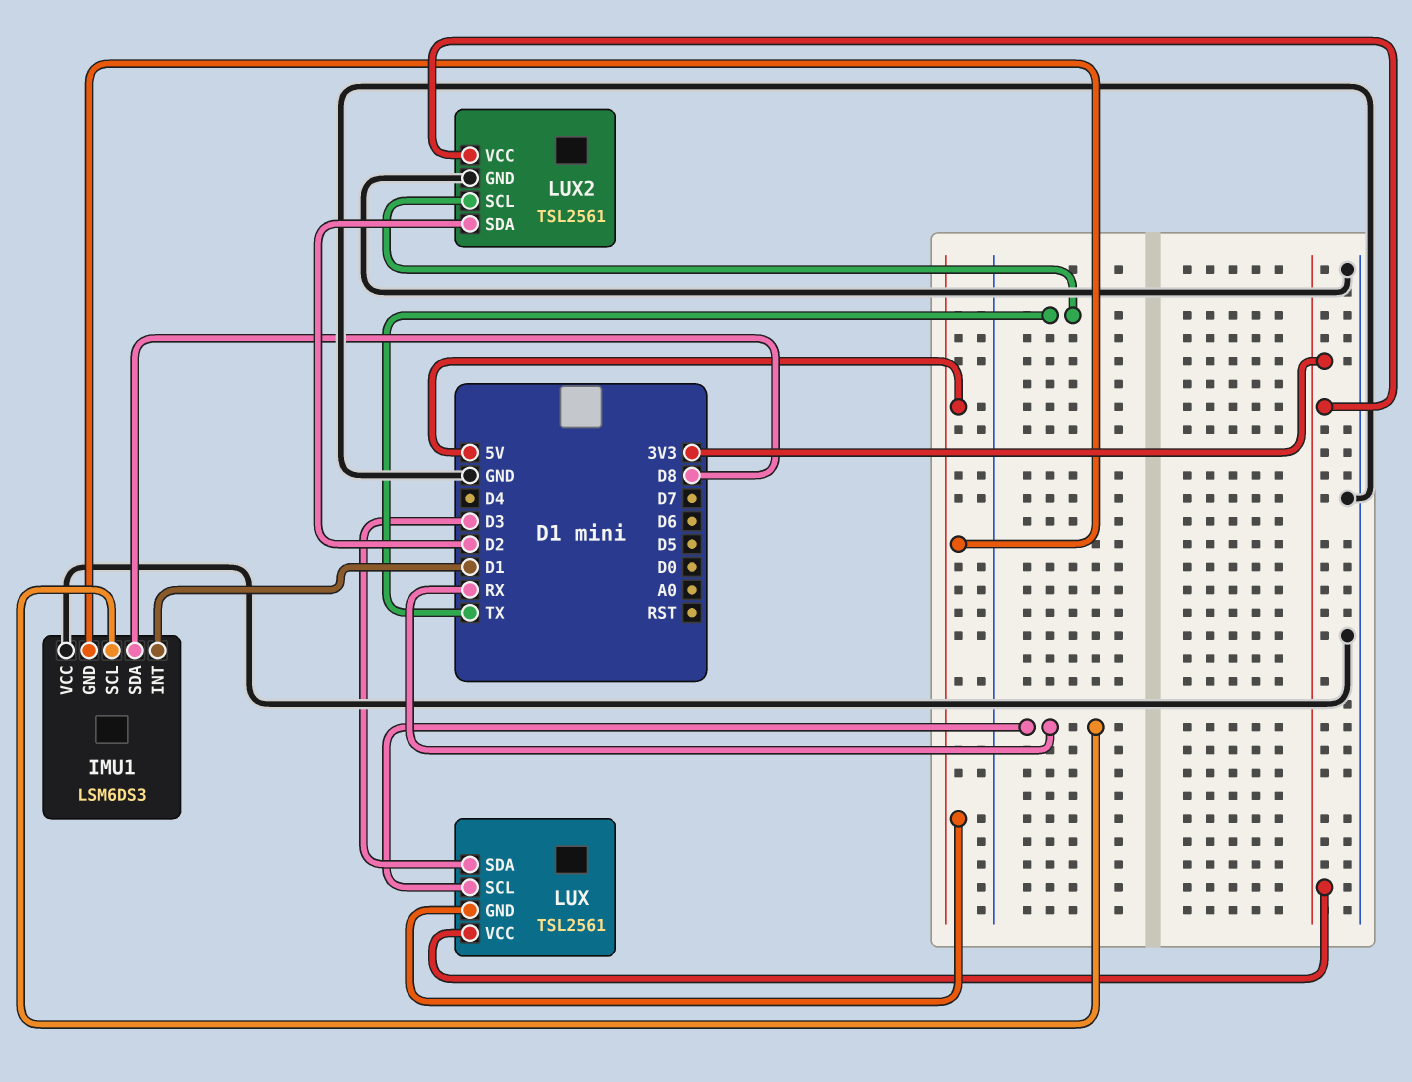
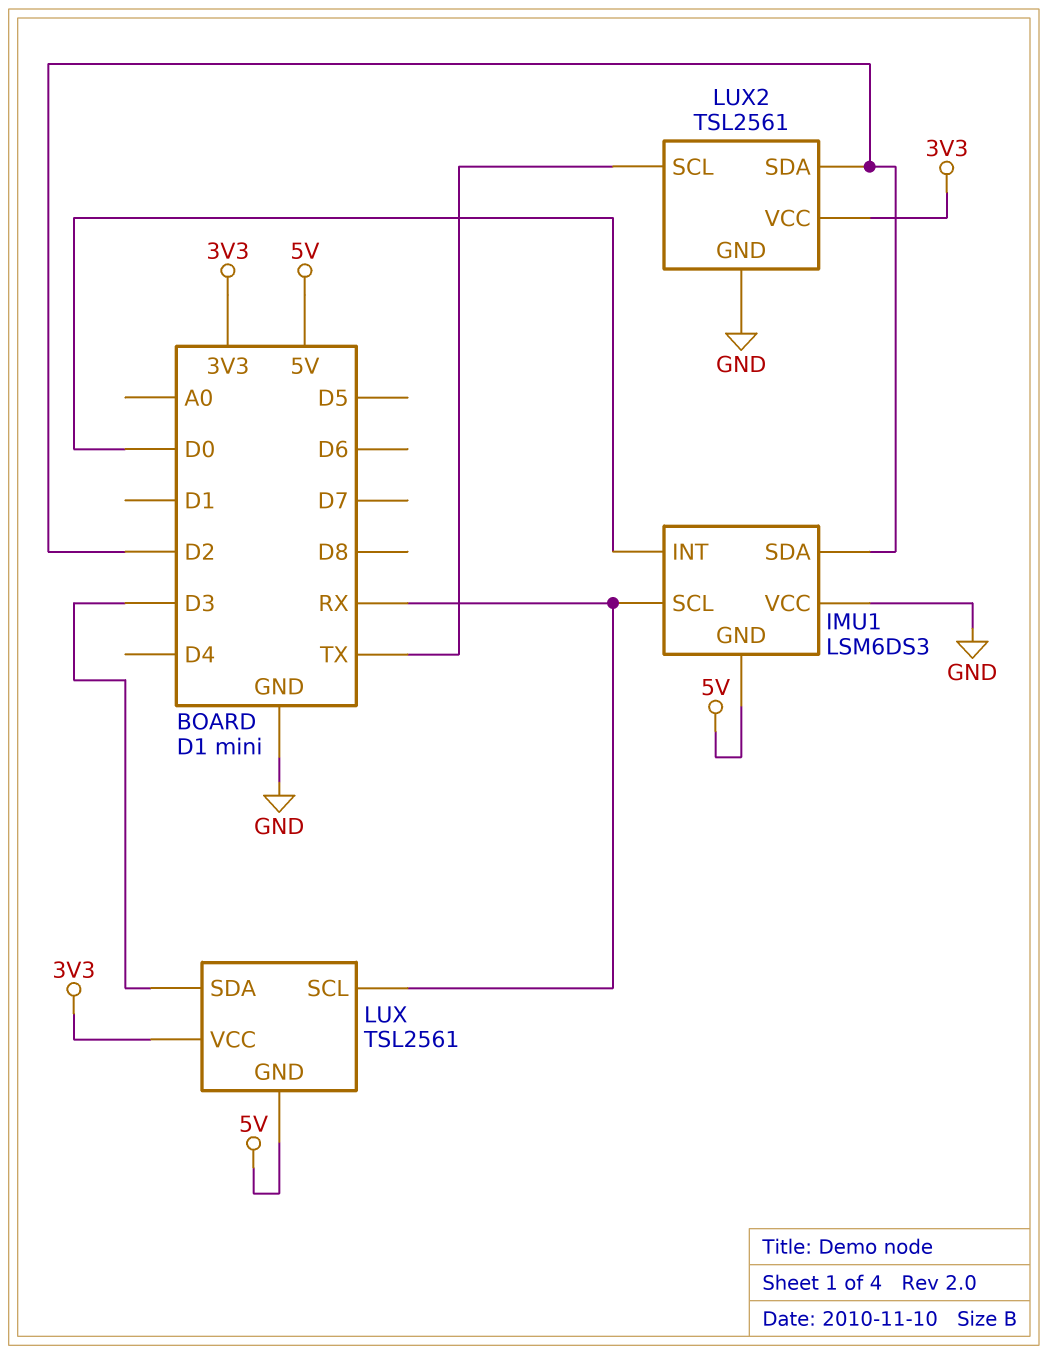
IMU1 pin INT: D1 -> D0
IMU1 pin SDA: D8 -> D2

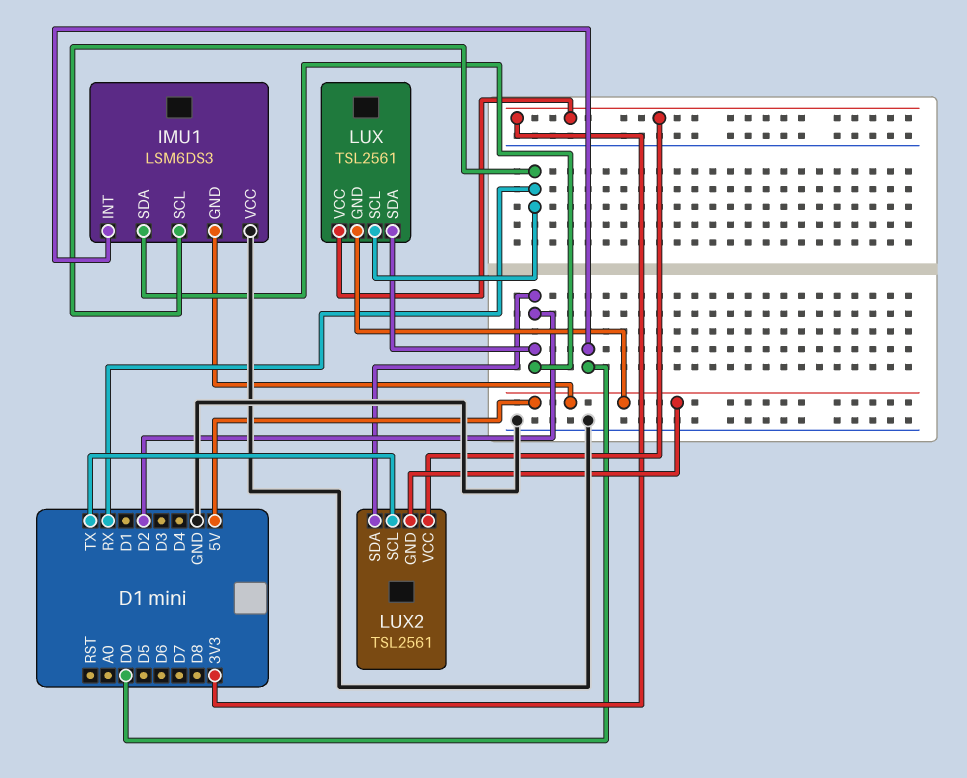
LUX pin SDA: D3 -> D2
LUX2 pin GND: GND -> 5V

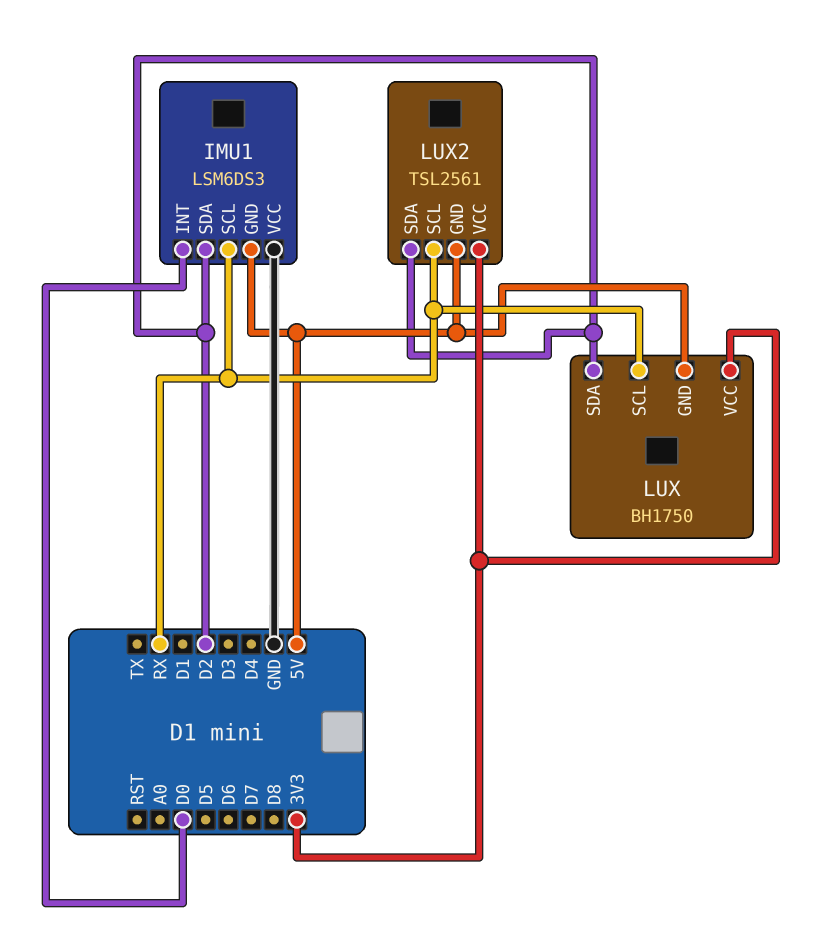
LUX: TSL2561 -> BH1750
LUX2 pin SCL: TX -> RX

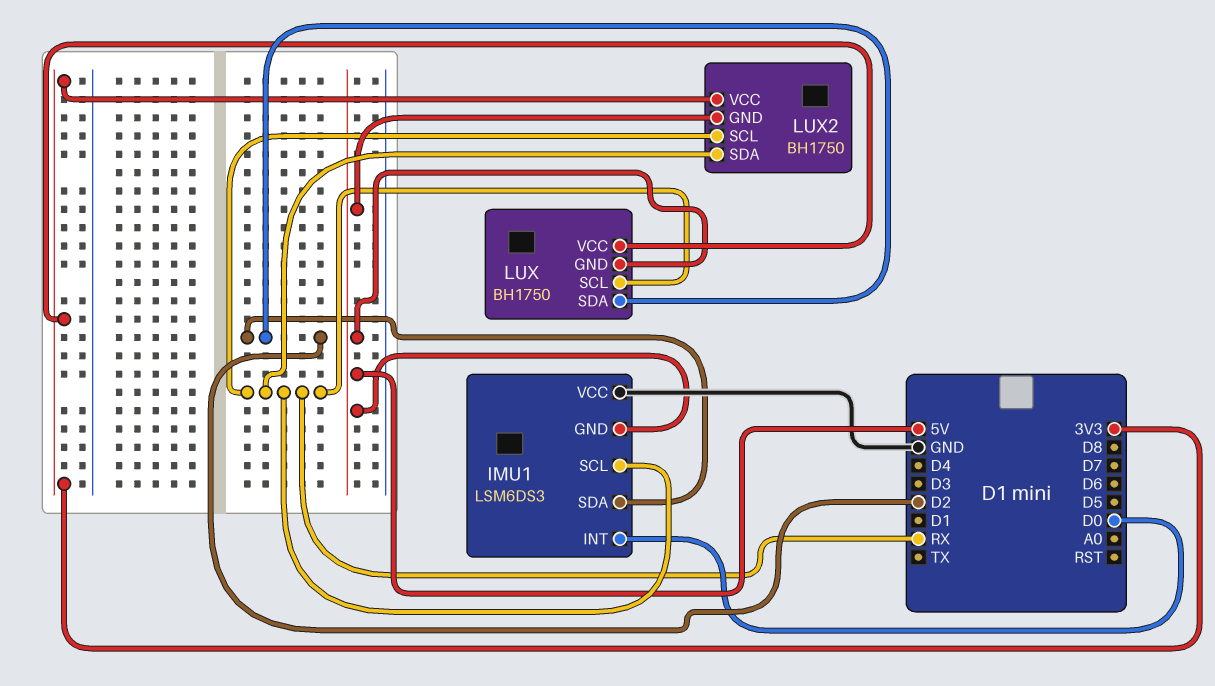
LUX2: TSL2561 -> BH1750
LUX2 pin SDA: D2 -> RX

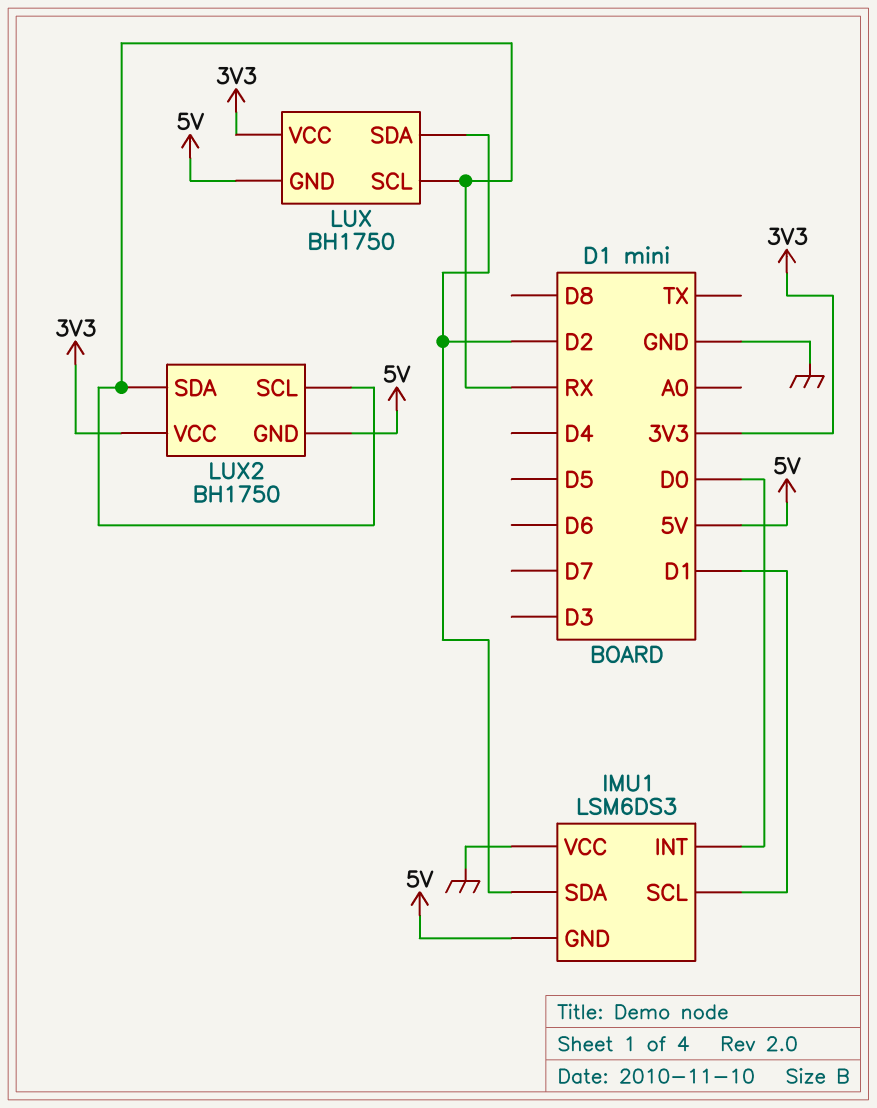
IMU1 pin SCL: RX -> D1

